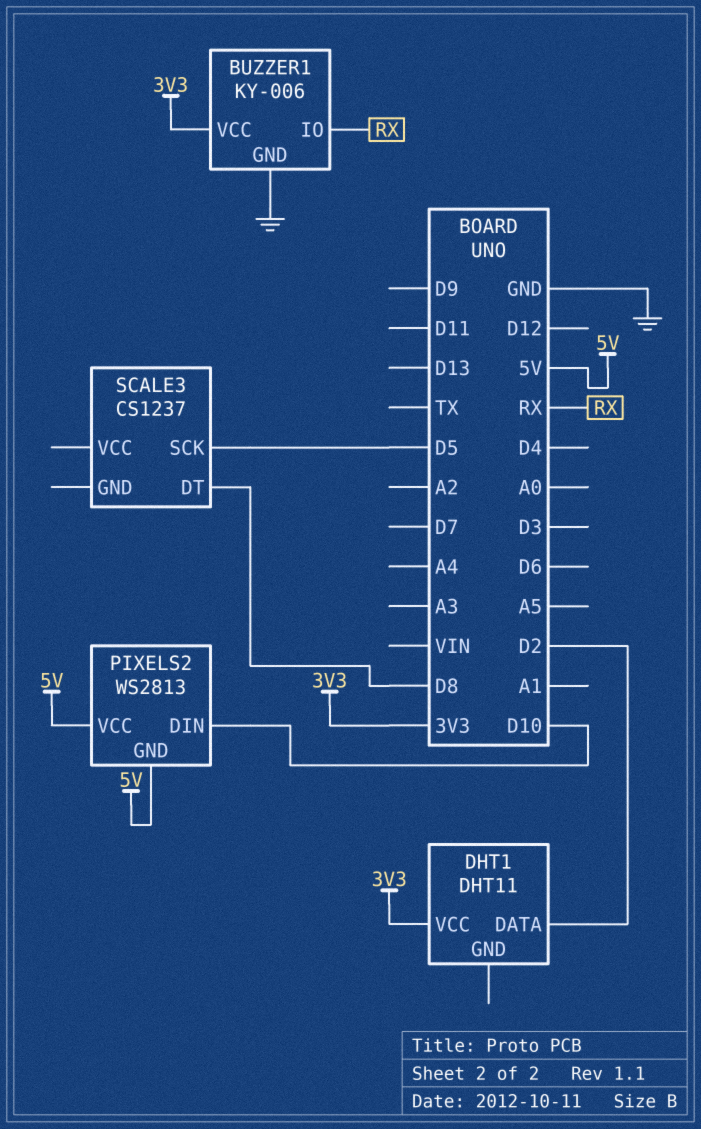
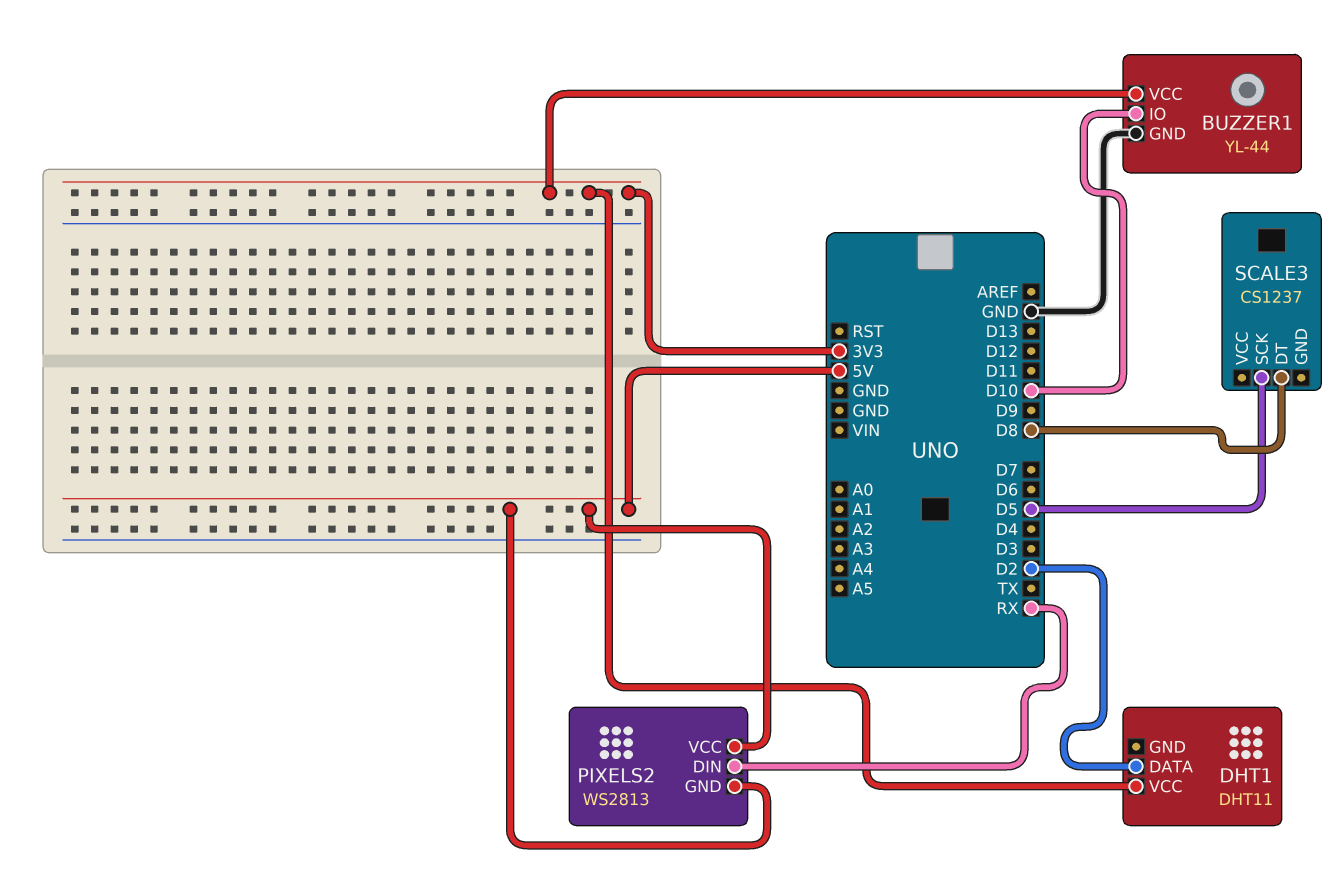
BUZZER1: KY-006 -> YL-44
BUZZER1 pin IO: RX -> D10
PIXELS2 pin DIN: D10 -> RX

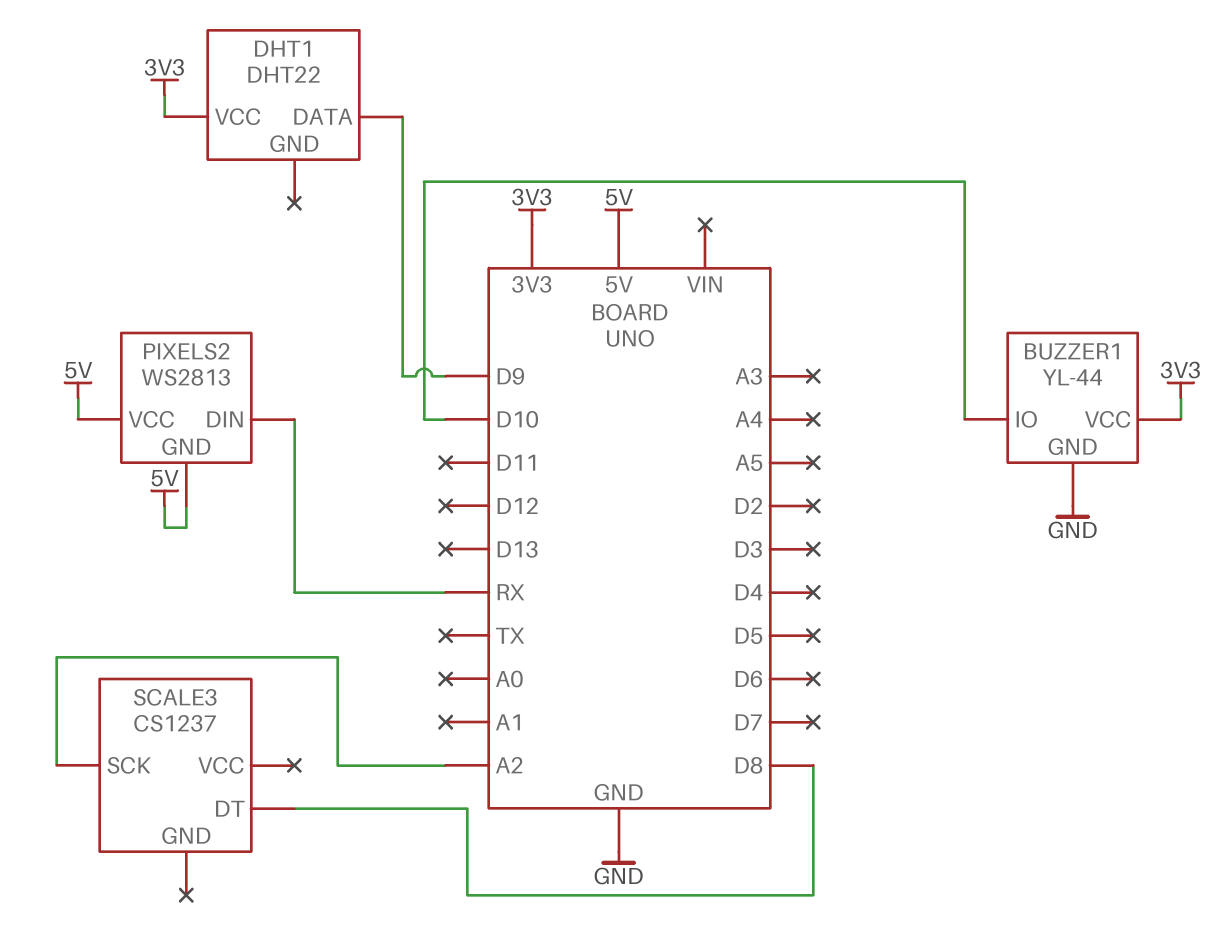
DHT1: DHT11 -> DHT22
DHT1 pin DATA: D2 -> D9
SCALE3 pin SCK: D5 -> A2

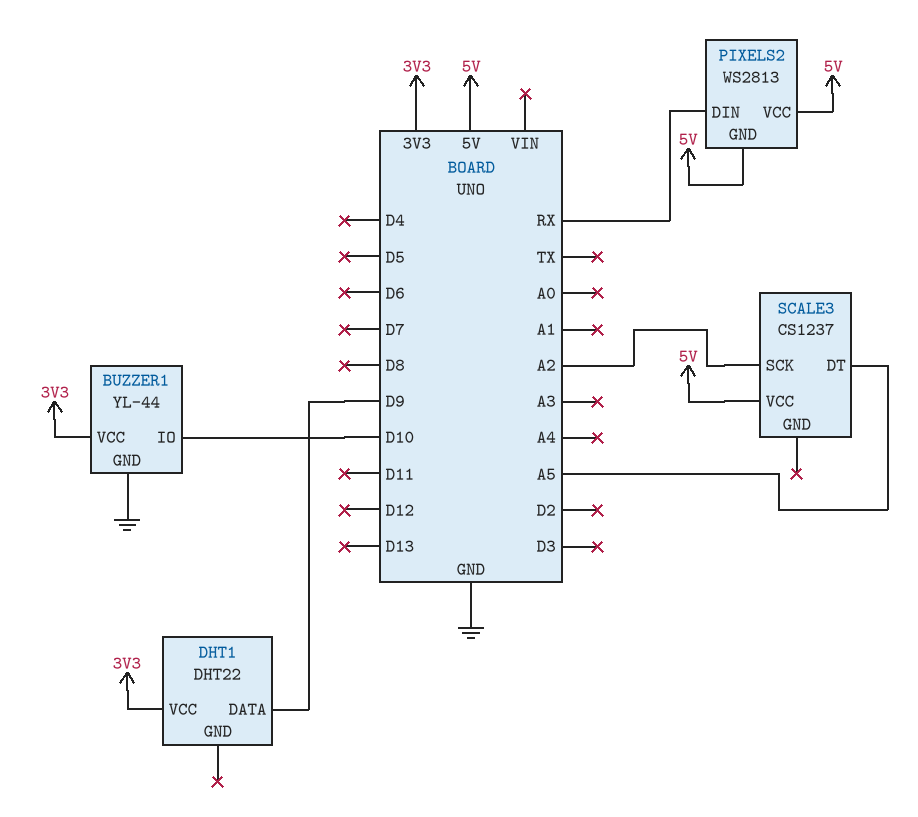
SCALE3 pin DT: D8 -> A5
SCALE3 pin VCC: none -> 5V

